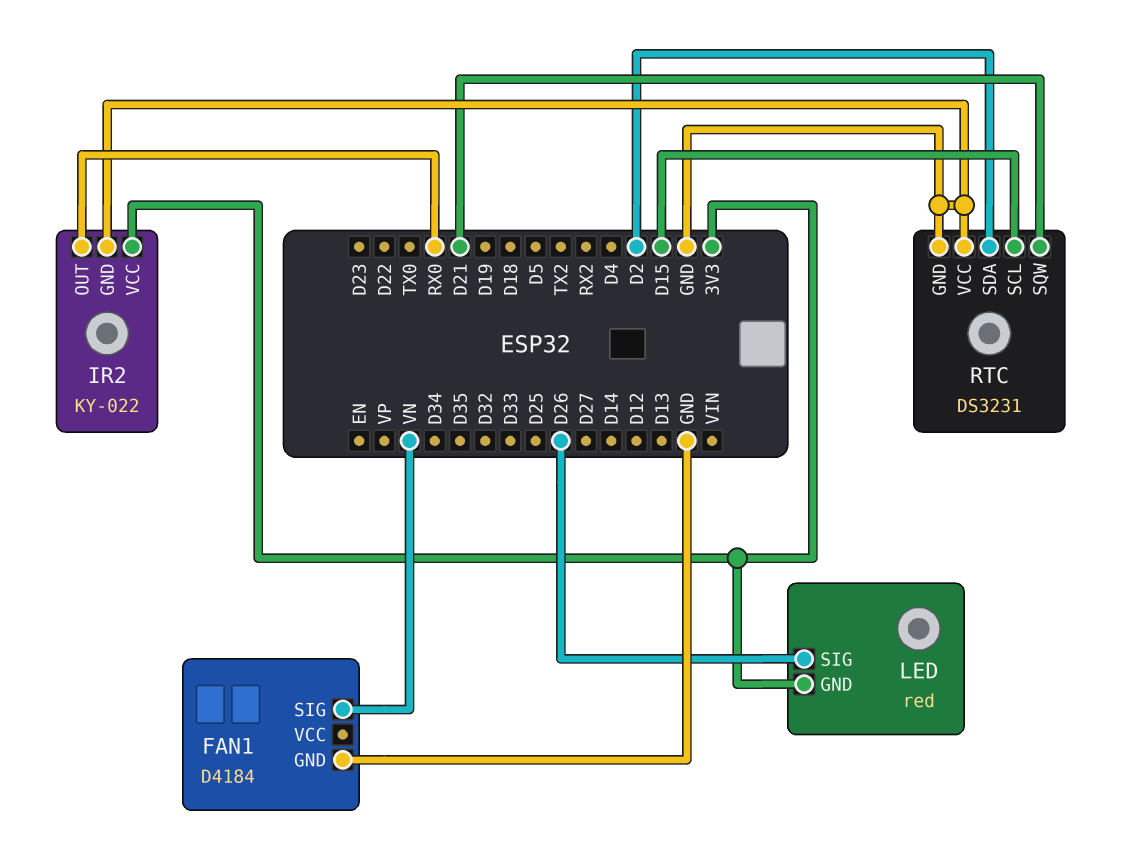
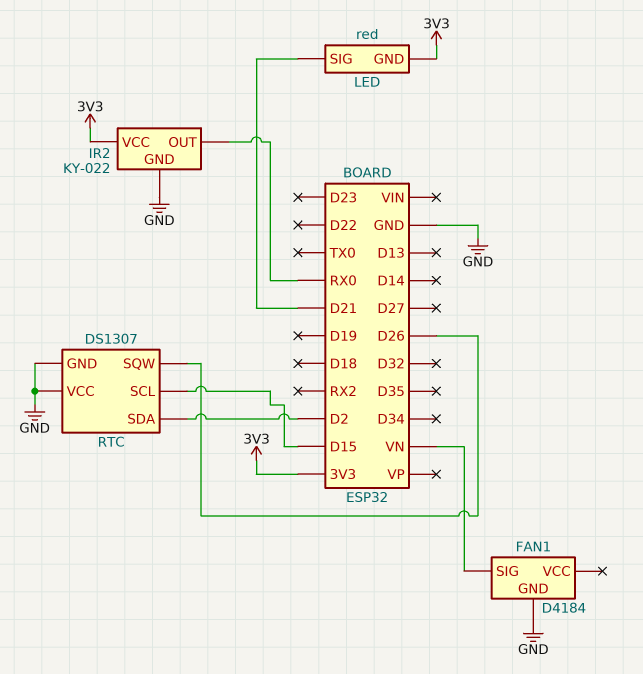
LED pin SIG: D26 -> D21
RTC: DS3231 -> DS1307
RTC pin SQW: D21 -> D26

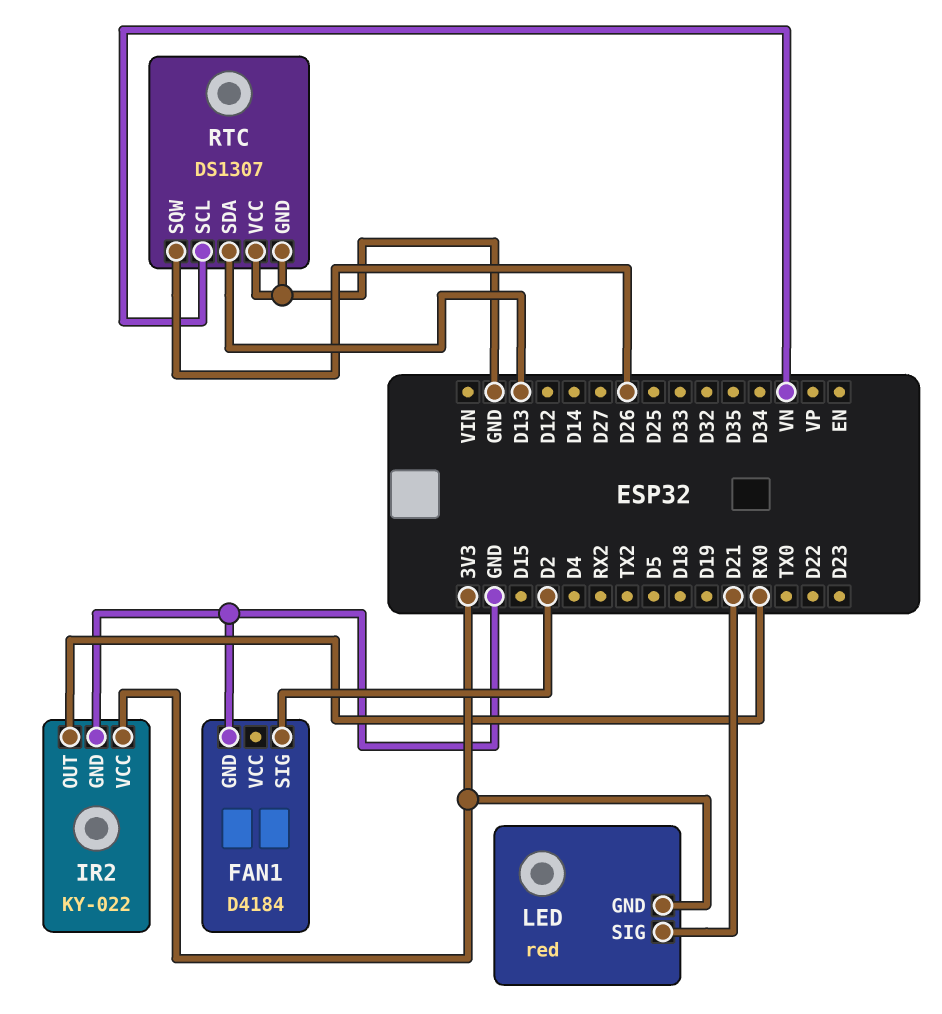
FAN1 pin SIG: VN -> D2
RTC pin SCL: D15 -> VN
RTC pin SDA: D2 -> D13

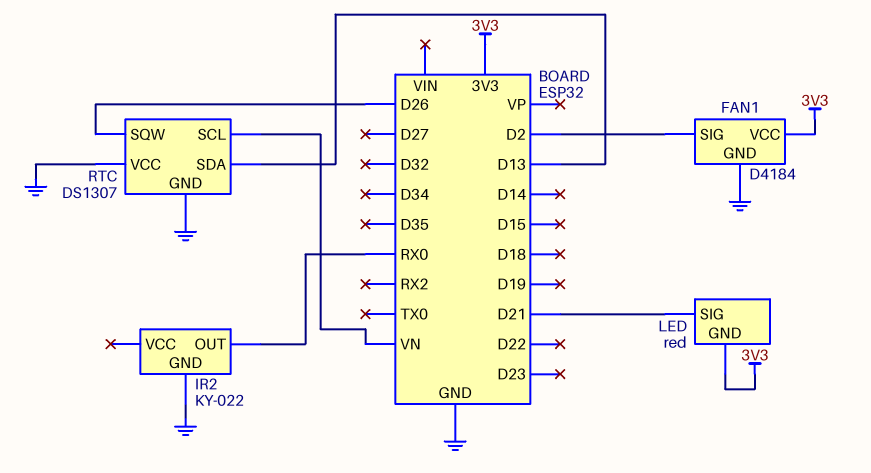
FAN1 pin VCC: none -> 3V3
IR2 pin VCC: 3V3 -> none

